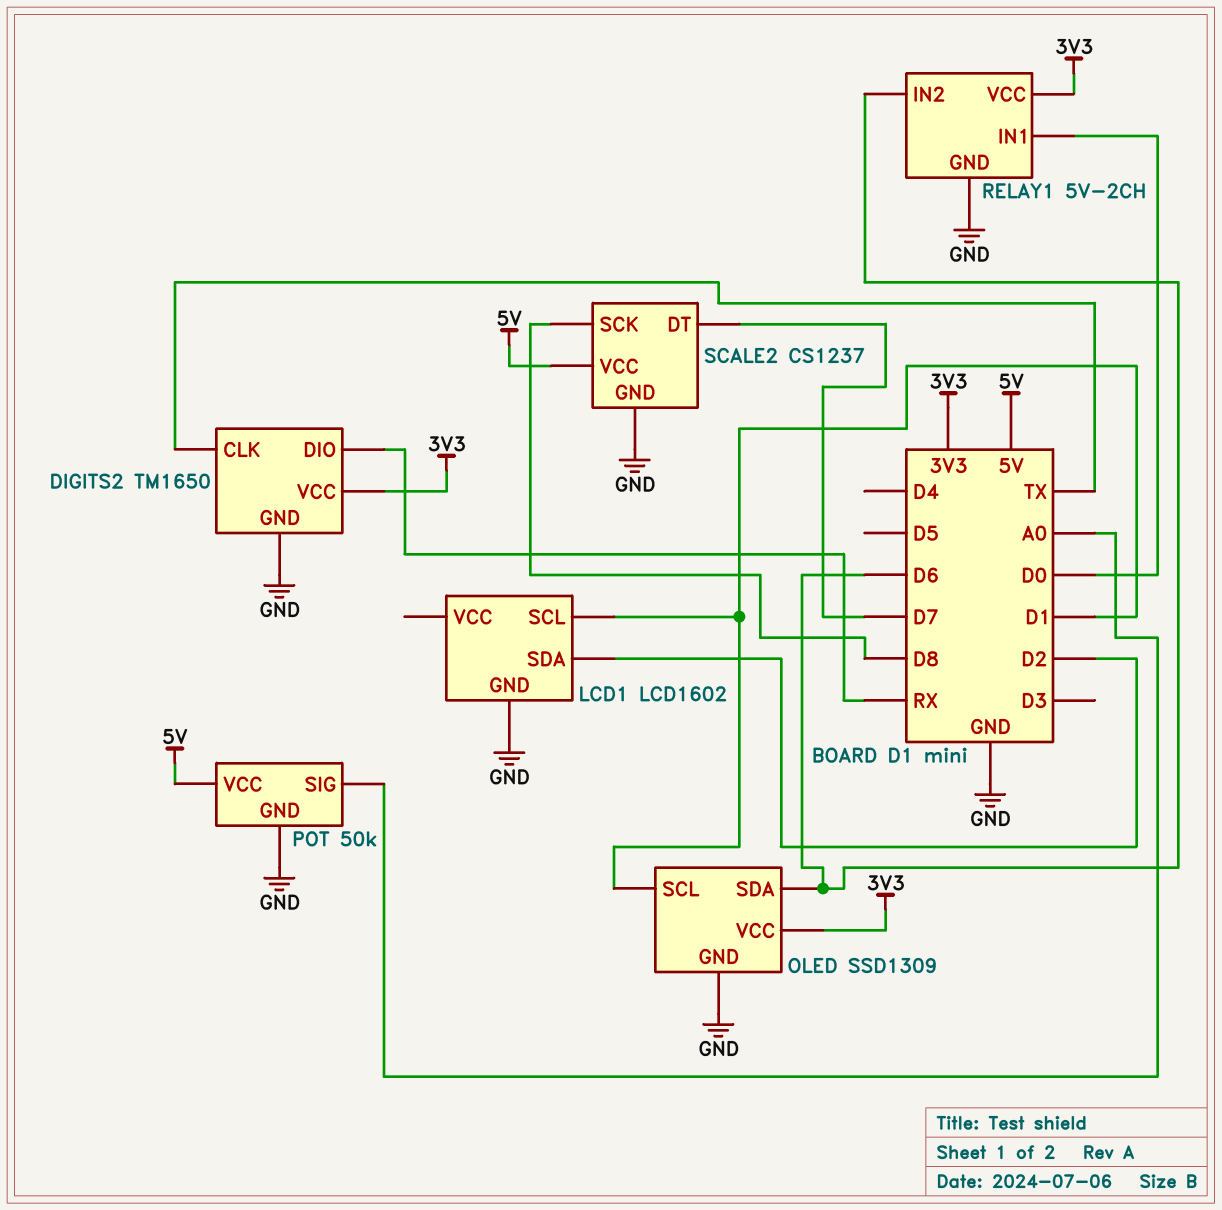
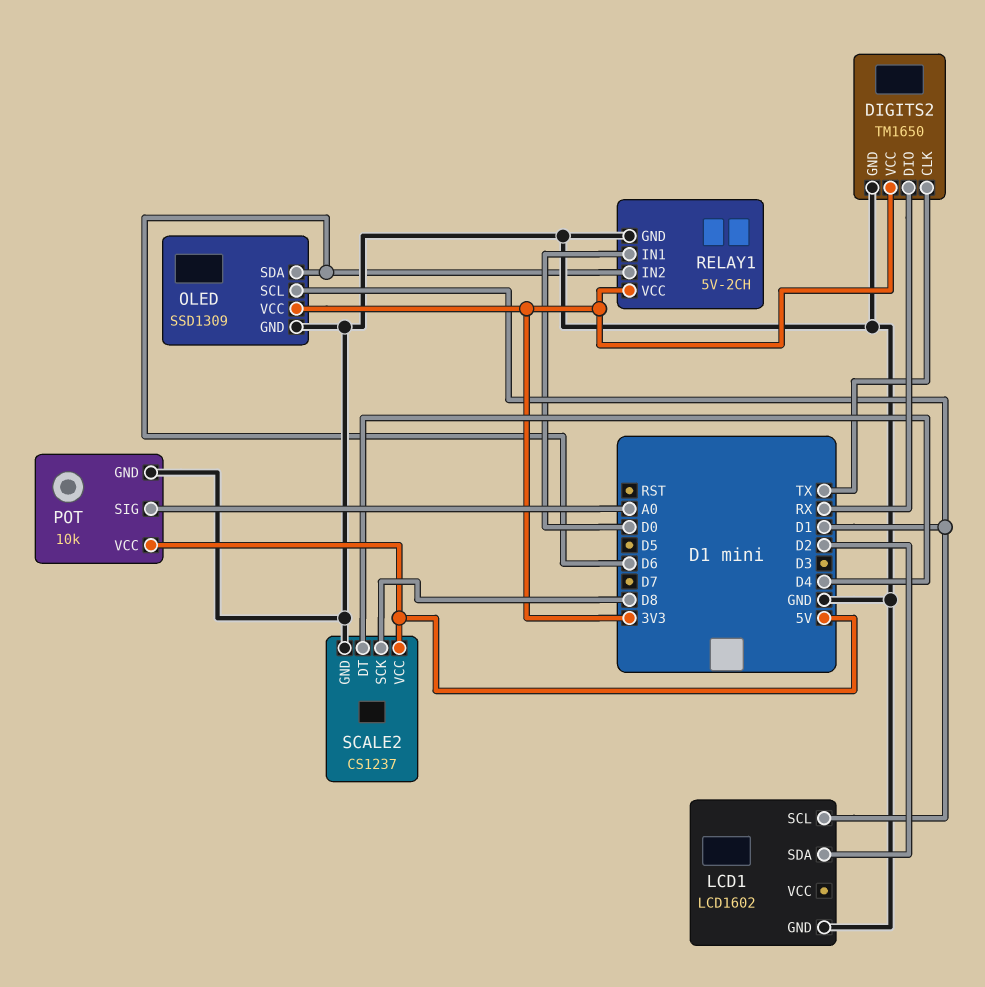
POT: 50k -> 10k
SCALE2 pin DT: D7 -> D4

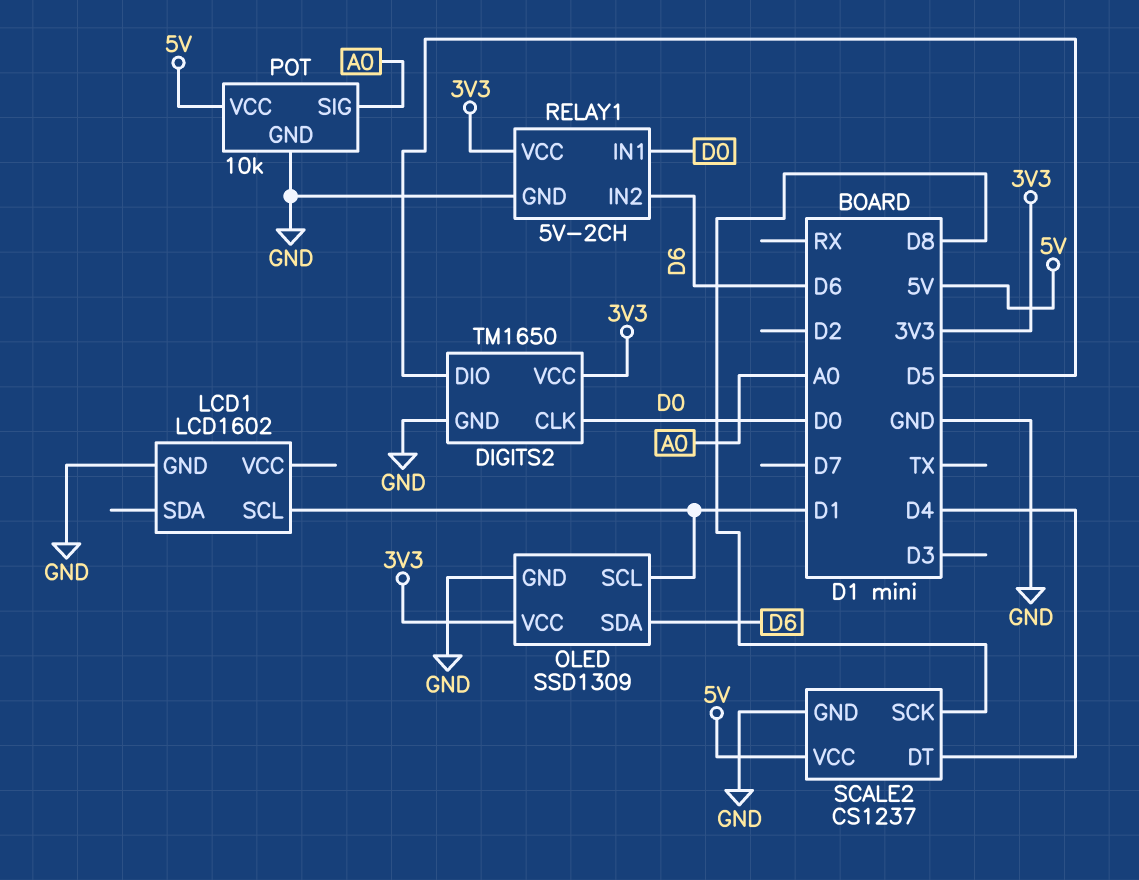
DIGITS2 pin CLK: TX -> D0
DIGITS2 pin DIO: RX -> D5
LCD1 pin SDA: D2 -> none

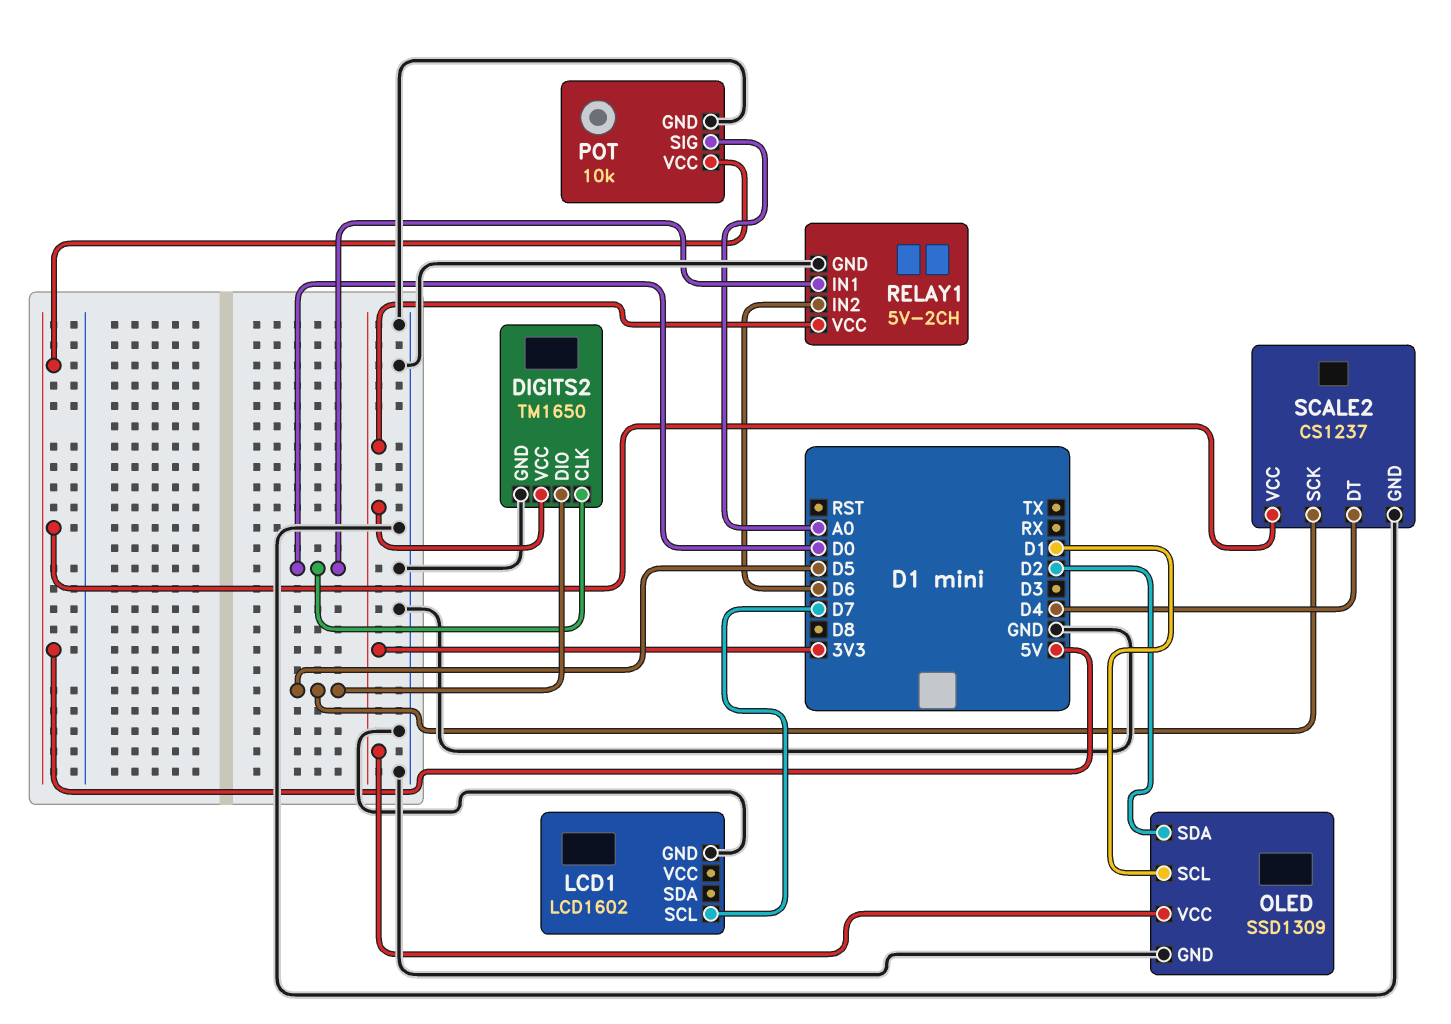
LCD1 pin SCL: D1 -> D7
OLED pin SDA: D6 -> D2
SCALE2 pin SCK: D8 -> D5

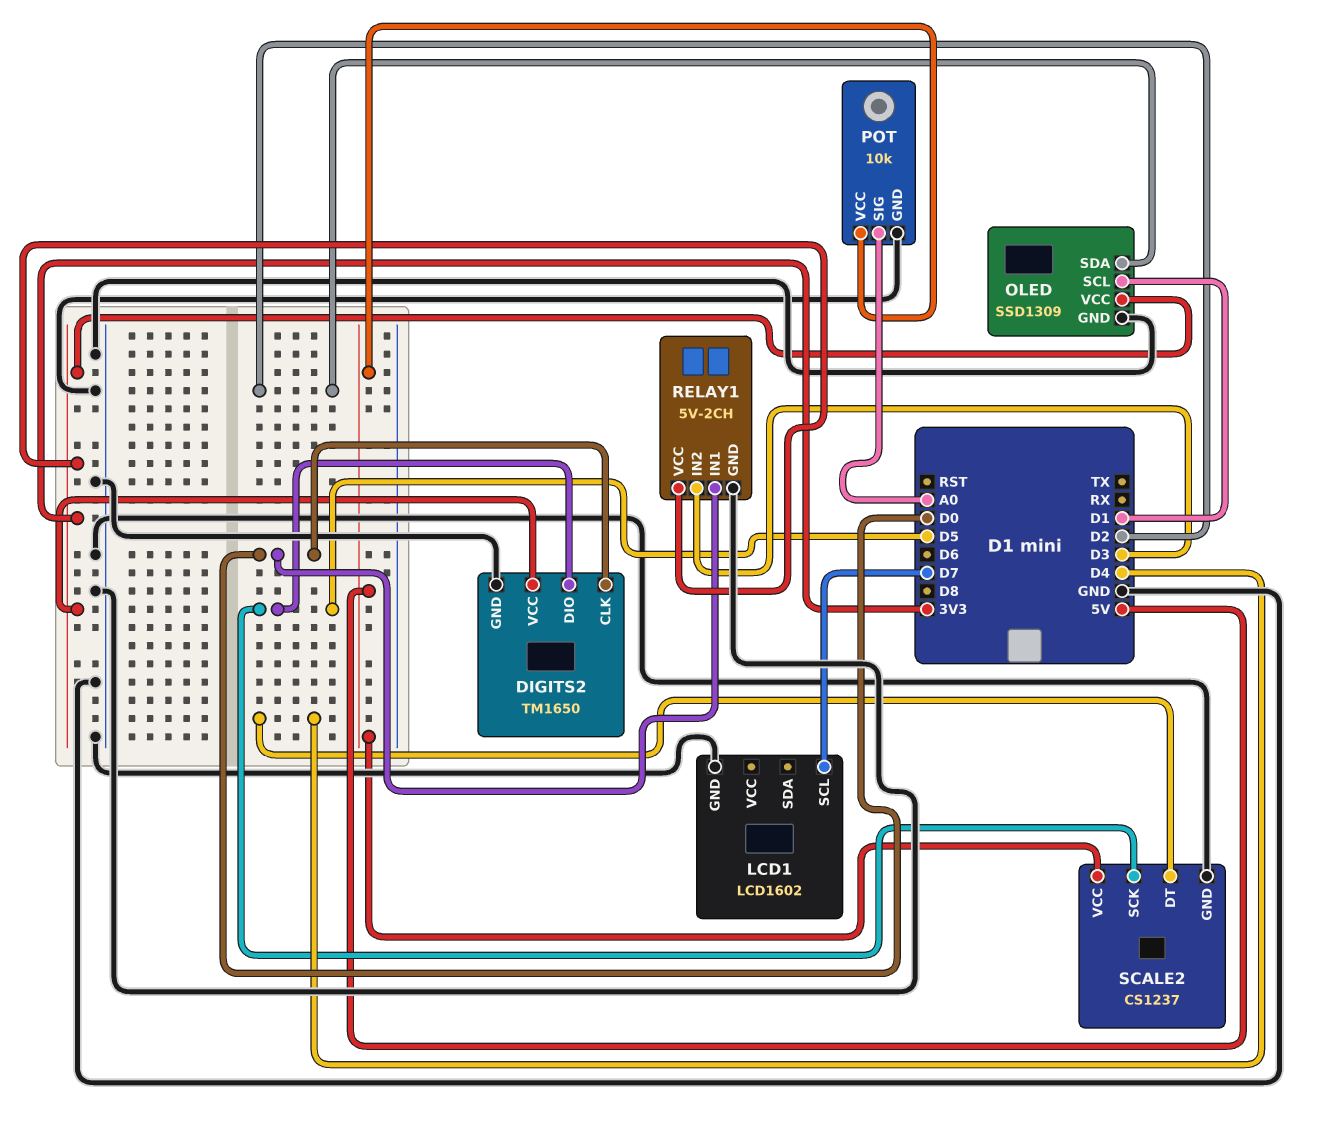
RELAY1 pin IN2: D6 -> D3

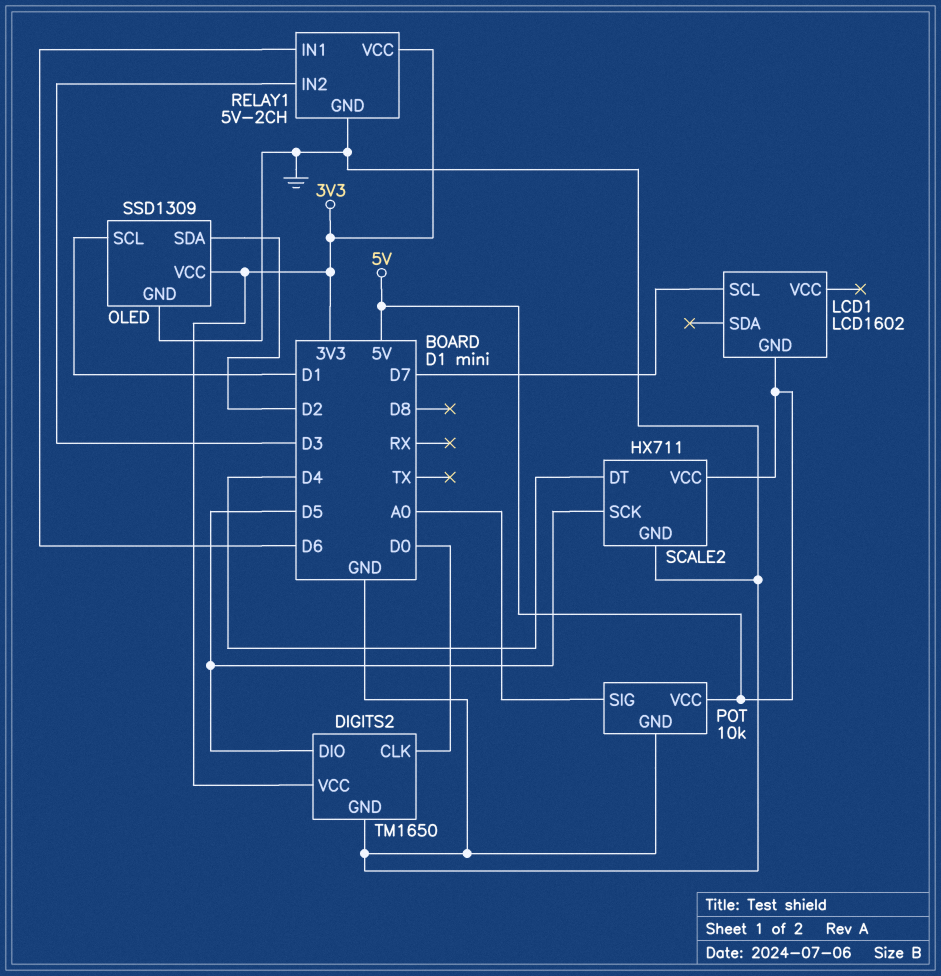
LCD1 pin GND: GND -> 5V
RELAY1 pin IN1: D0 -> D6
SCALE2: CS1237 -> HX711

